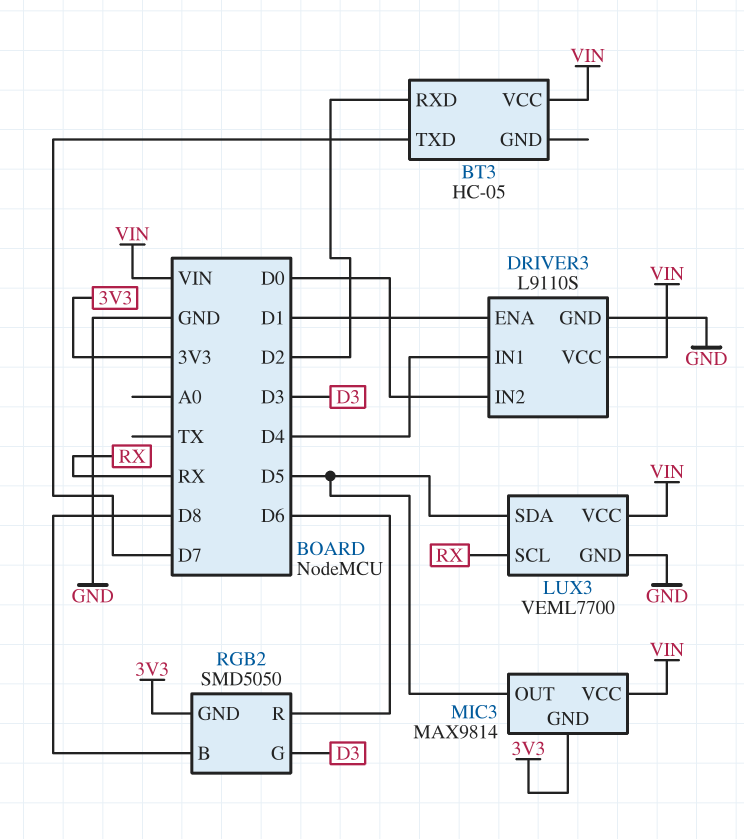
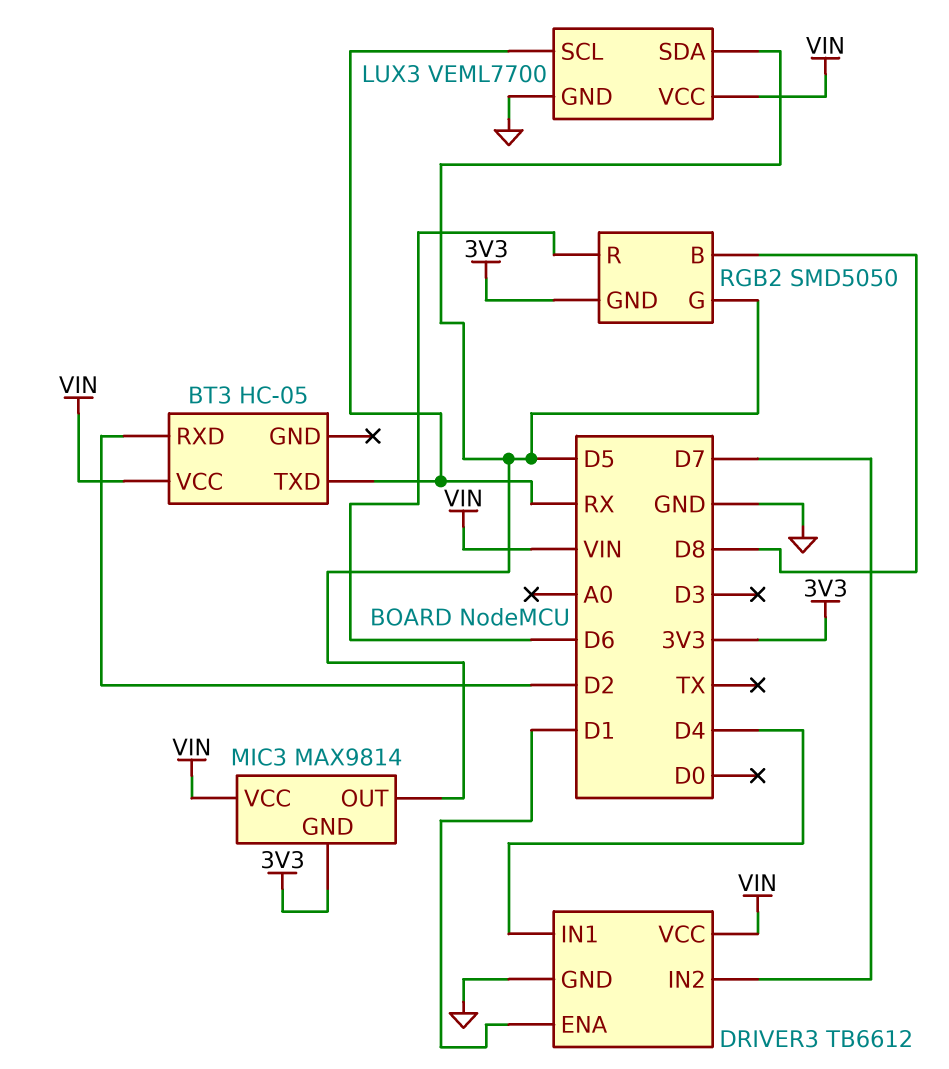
BT3 pin TXD: D7 -> RX
DRIVER3: L9110S -> TB6612
DRIVER3 pin IN2: D0 -> D7
RGB2 pin G: D3 -> D5

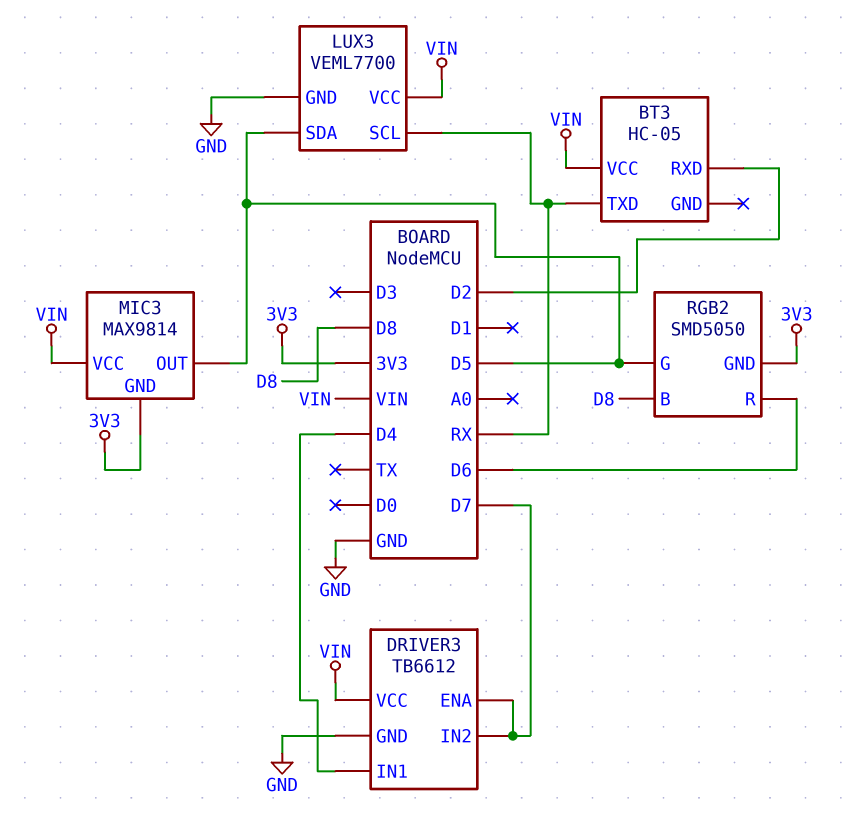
DRIVER3 pin ENA: D1 -> D7

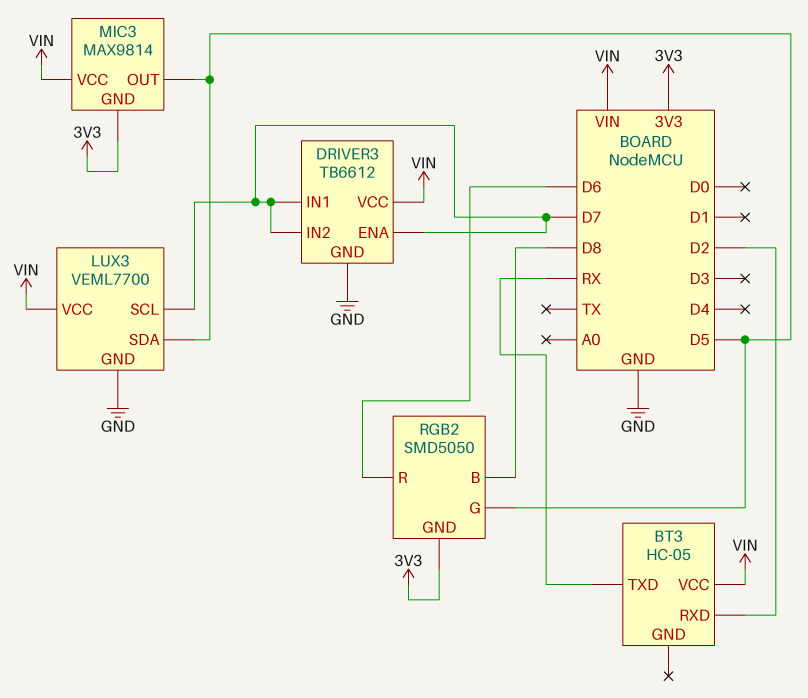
DRIVER3 pin IN1: D4 -> D7
LUX3 pin SCL: RX -> D7

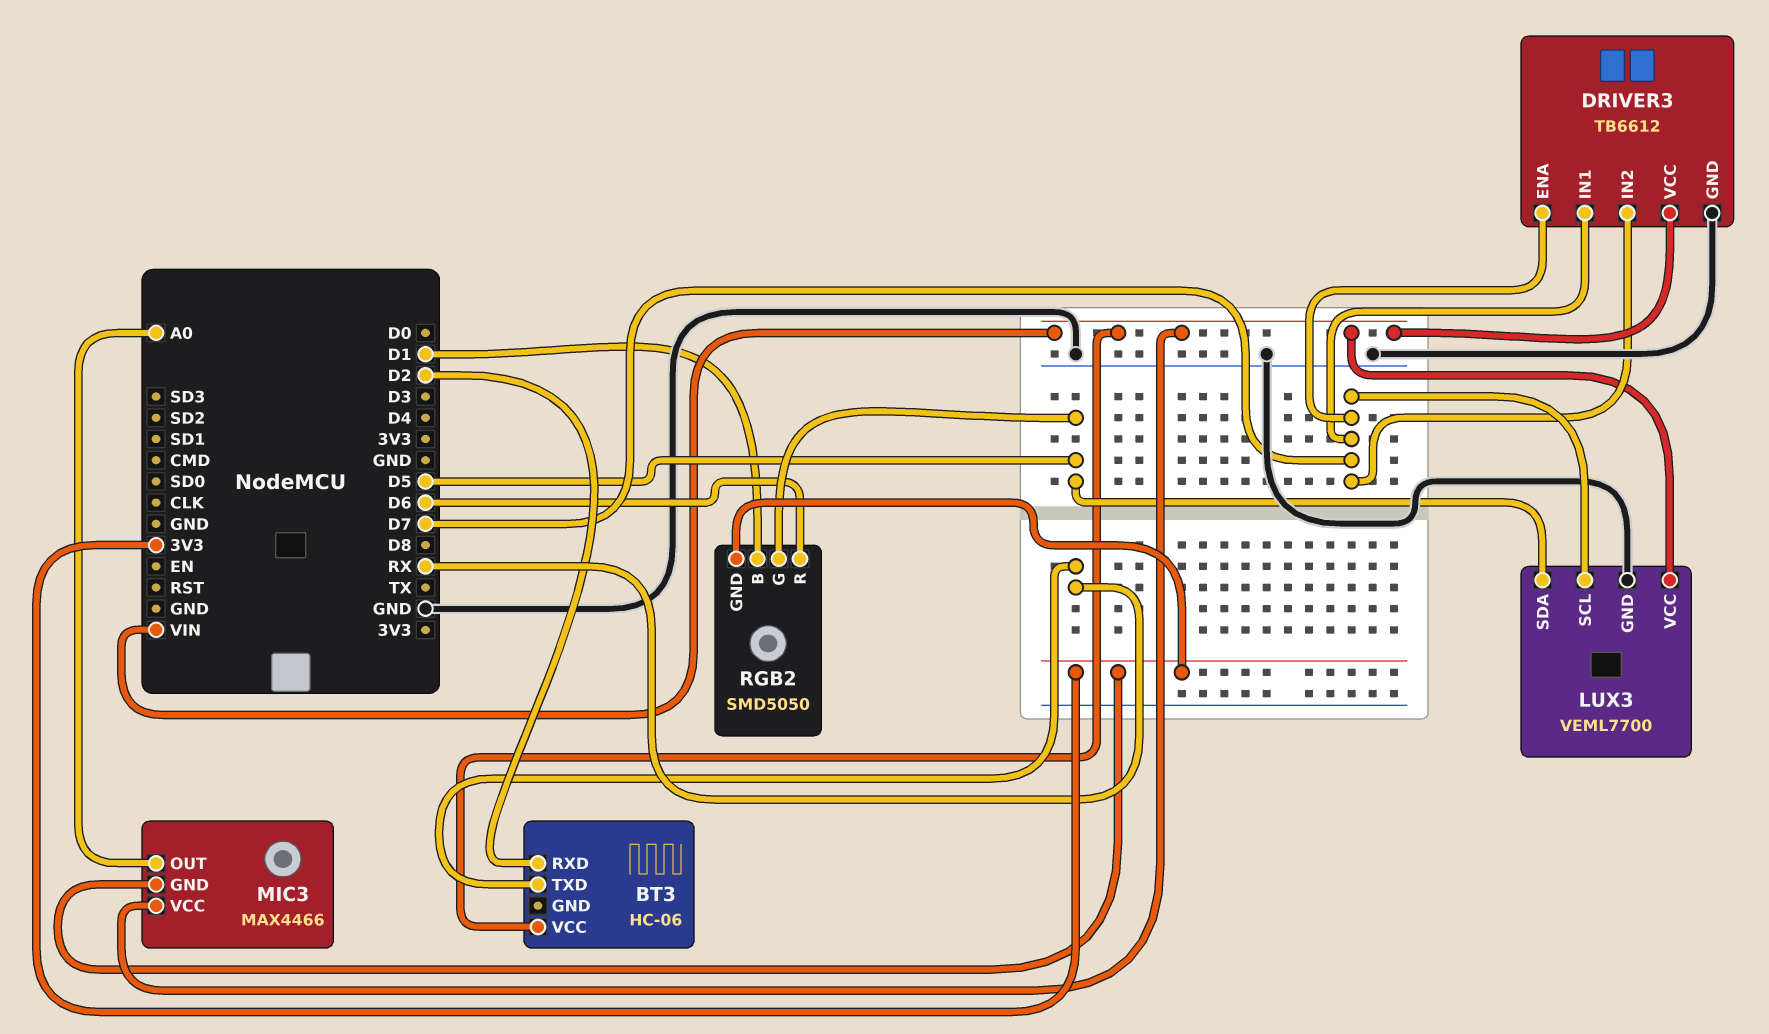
BT3: HC-05 -> HC-06
MIC3: MAX9814 -> MAX4466
MIC3 pin OUT: D5 -> A0
RGB2 pin B: D8 -> D1

